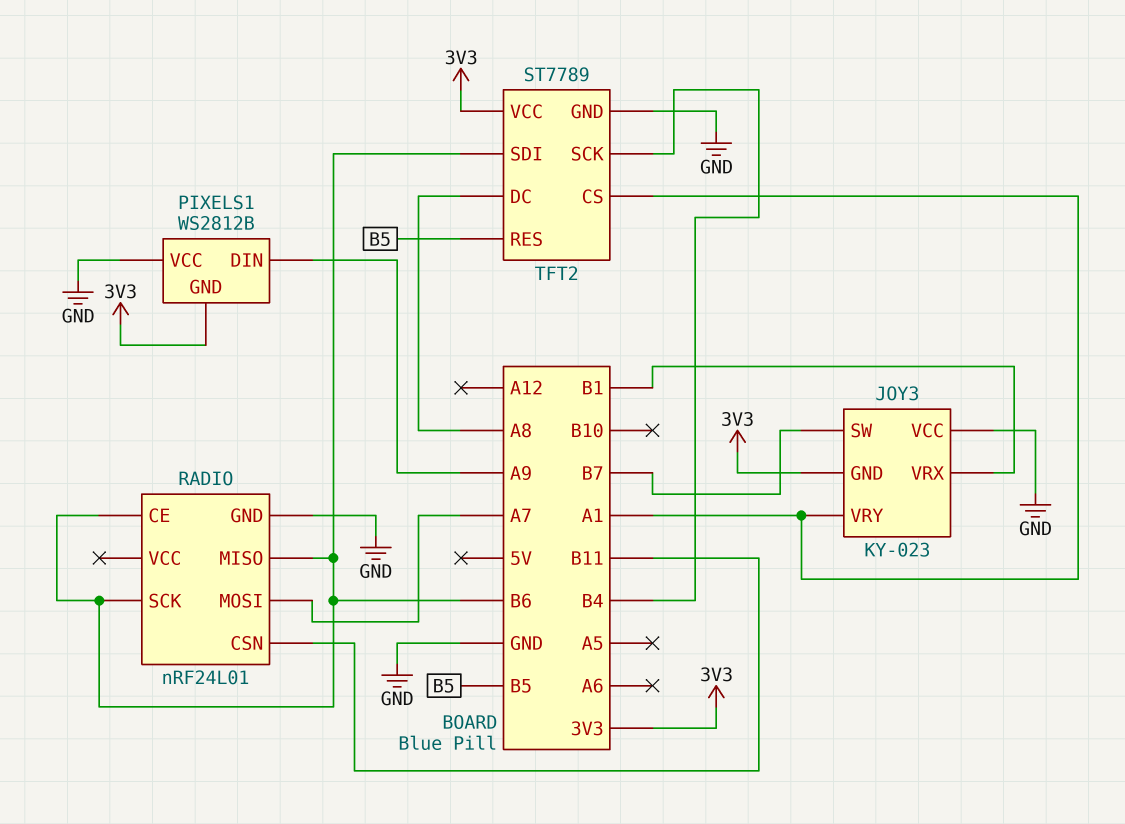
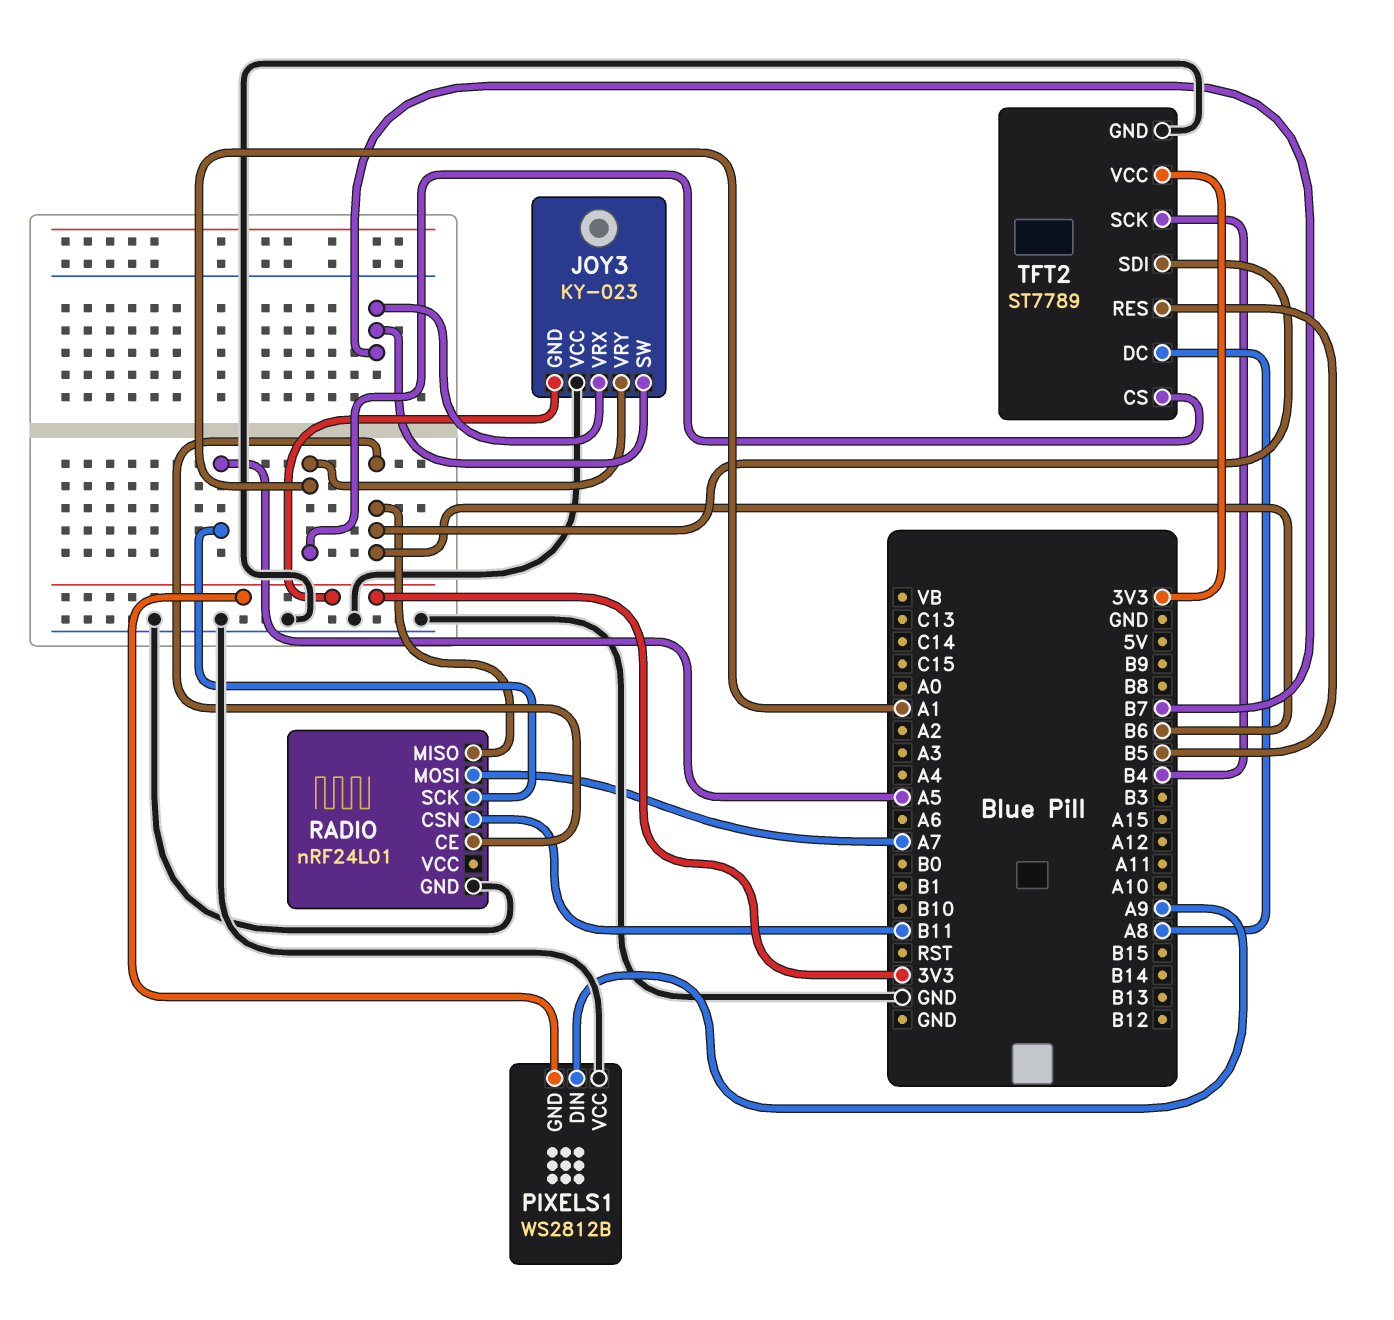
JOY3 pin VRX: B1 -> B7
RADIO pin SCK: B6 -> A5

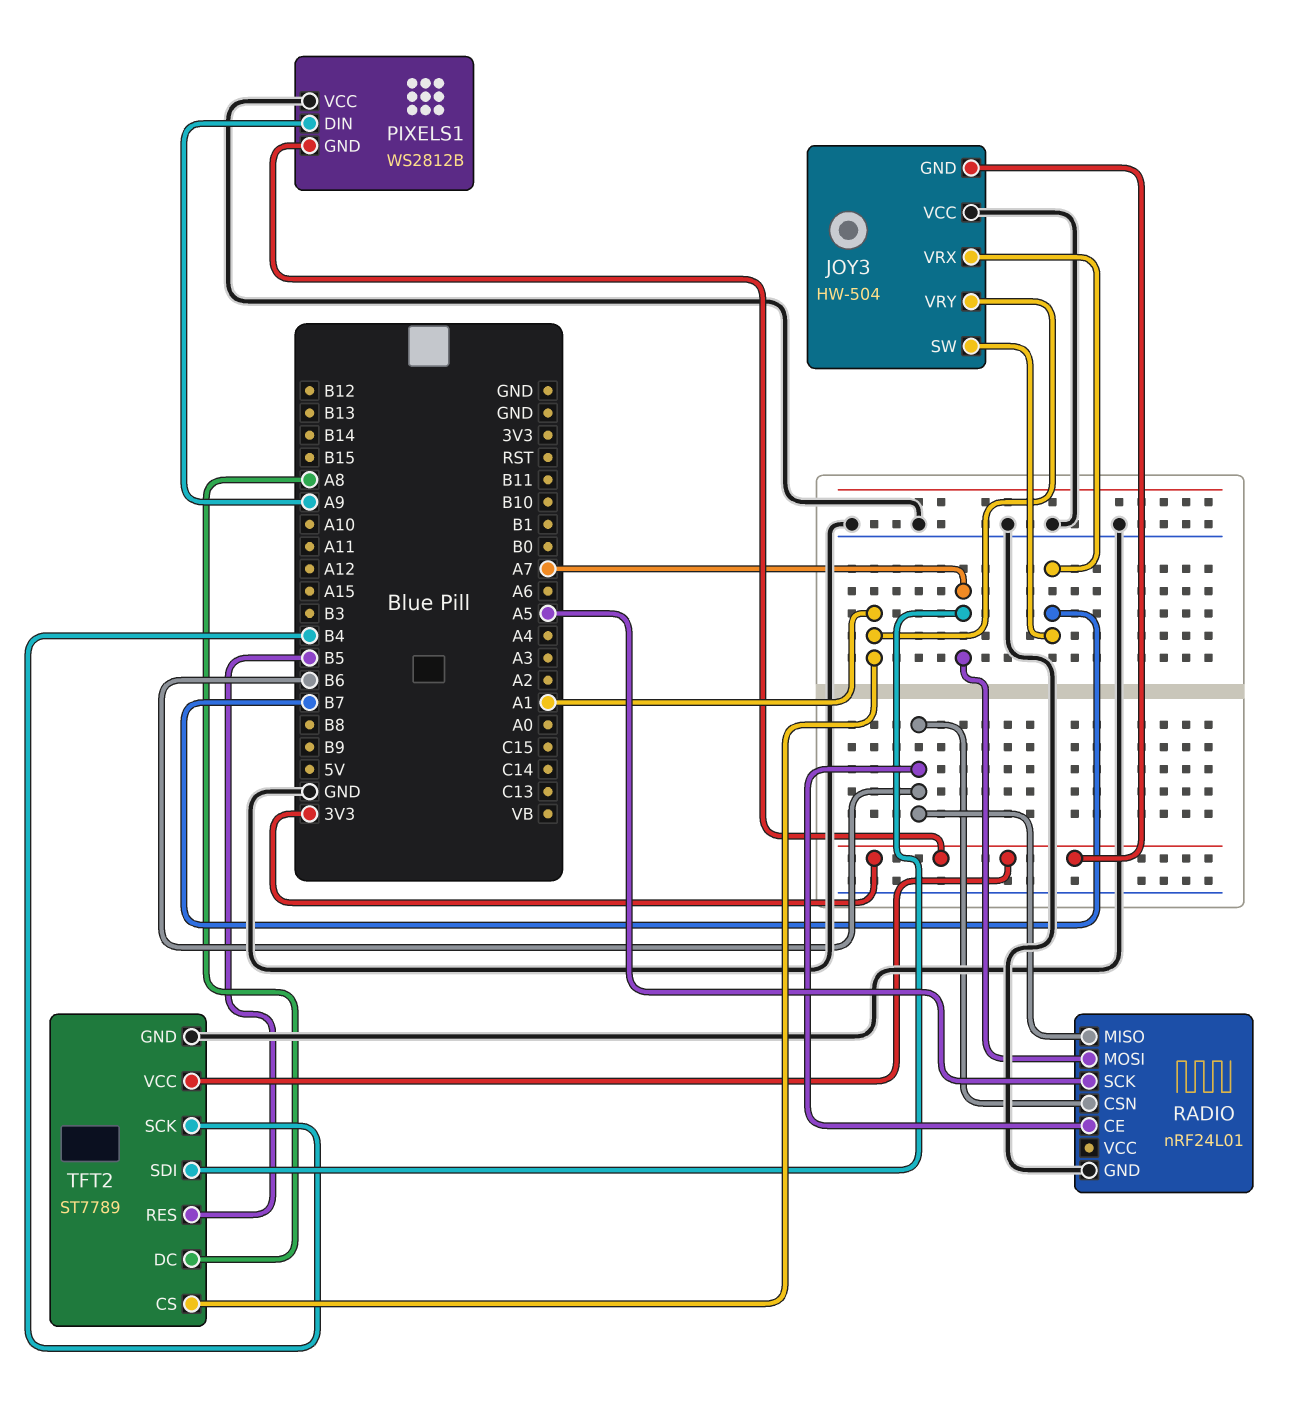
JOY3: KY-023 -> HW-504
RADIO pin CSN: B11 -> B6
TFT2 pin SDI: B6 -> A7

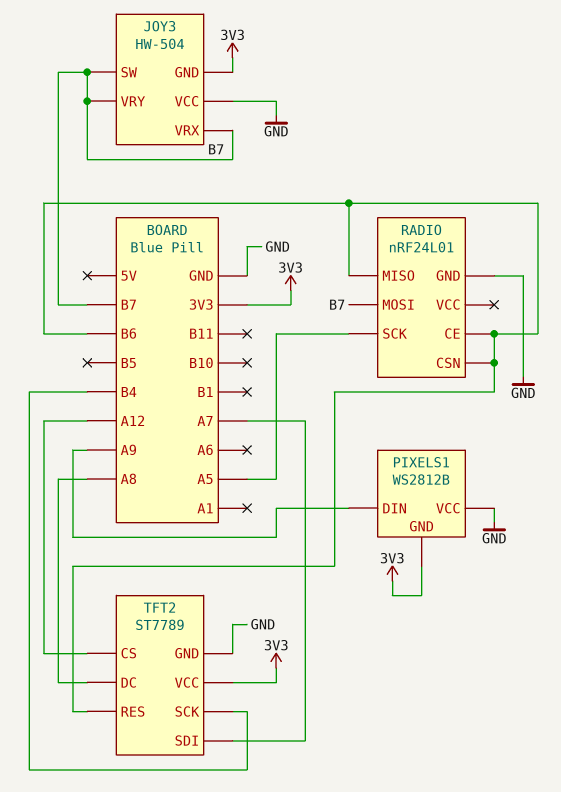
JOY3 pin VRY: A1 -> B7
RADIO pin MOSI: A7 -> B7
TFT2 pin CS: A1 -> A12
TFT2 pin RES: B5 -> B6

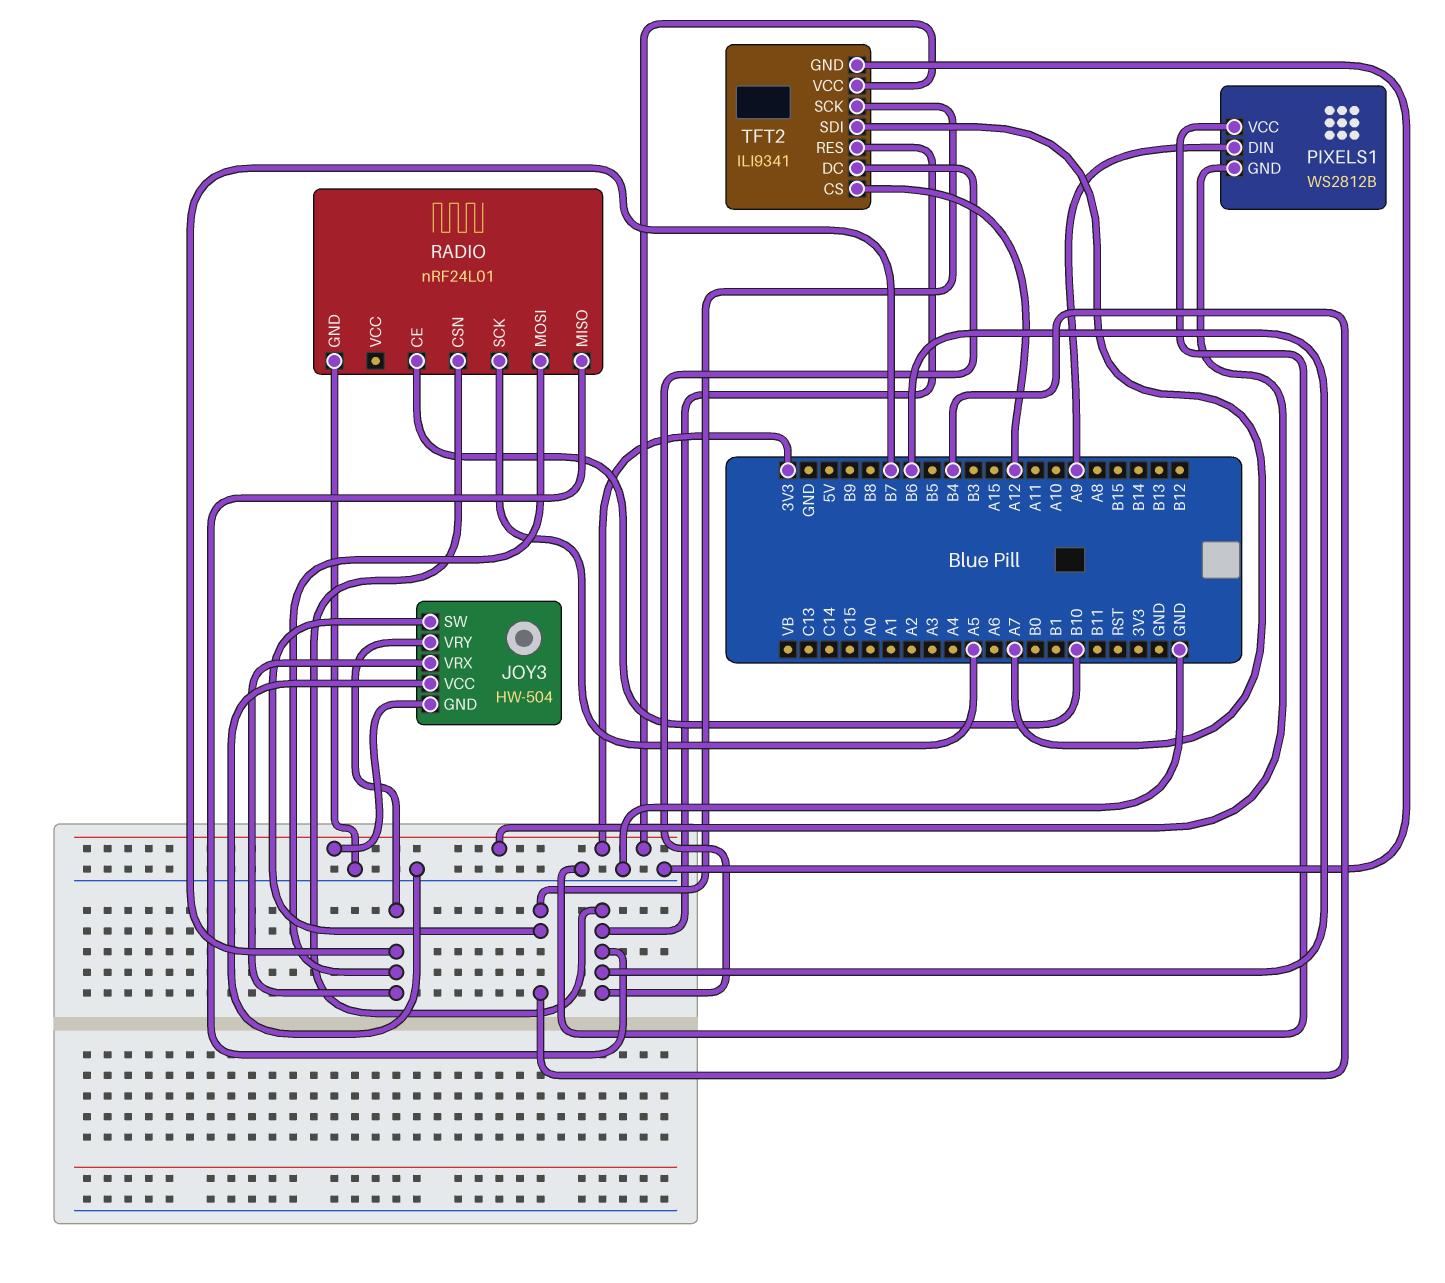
JOY3 pin SW: B7 -> B4
RADIO pin CE: B6 -> B10
TFT2: ST7789 -> ILI9341
TFT2 pin DC: A8 -> B6

